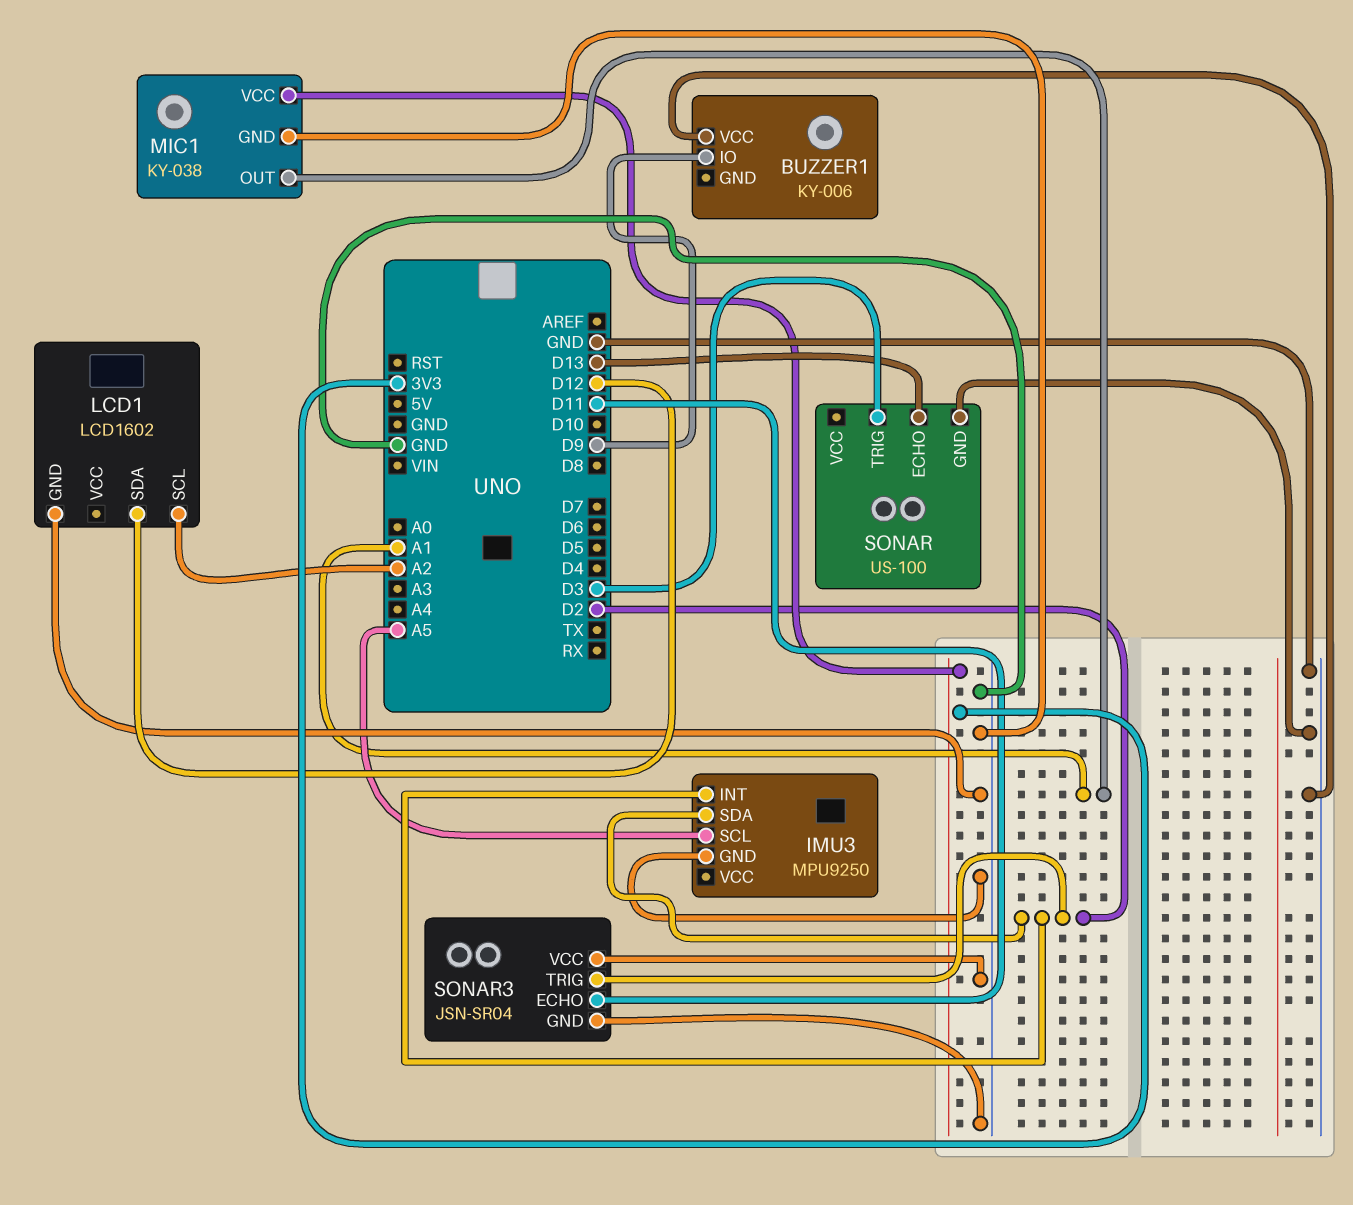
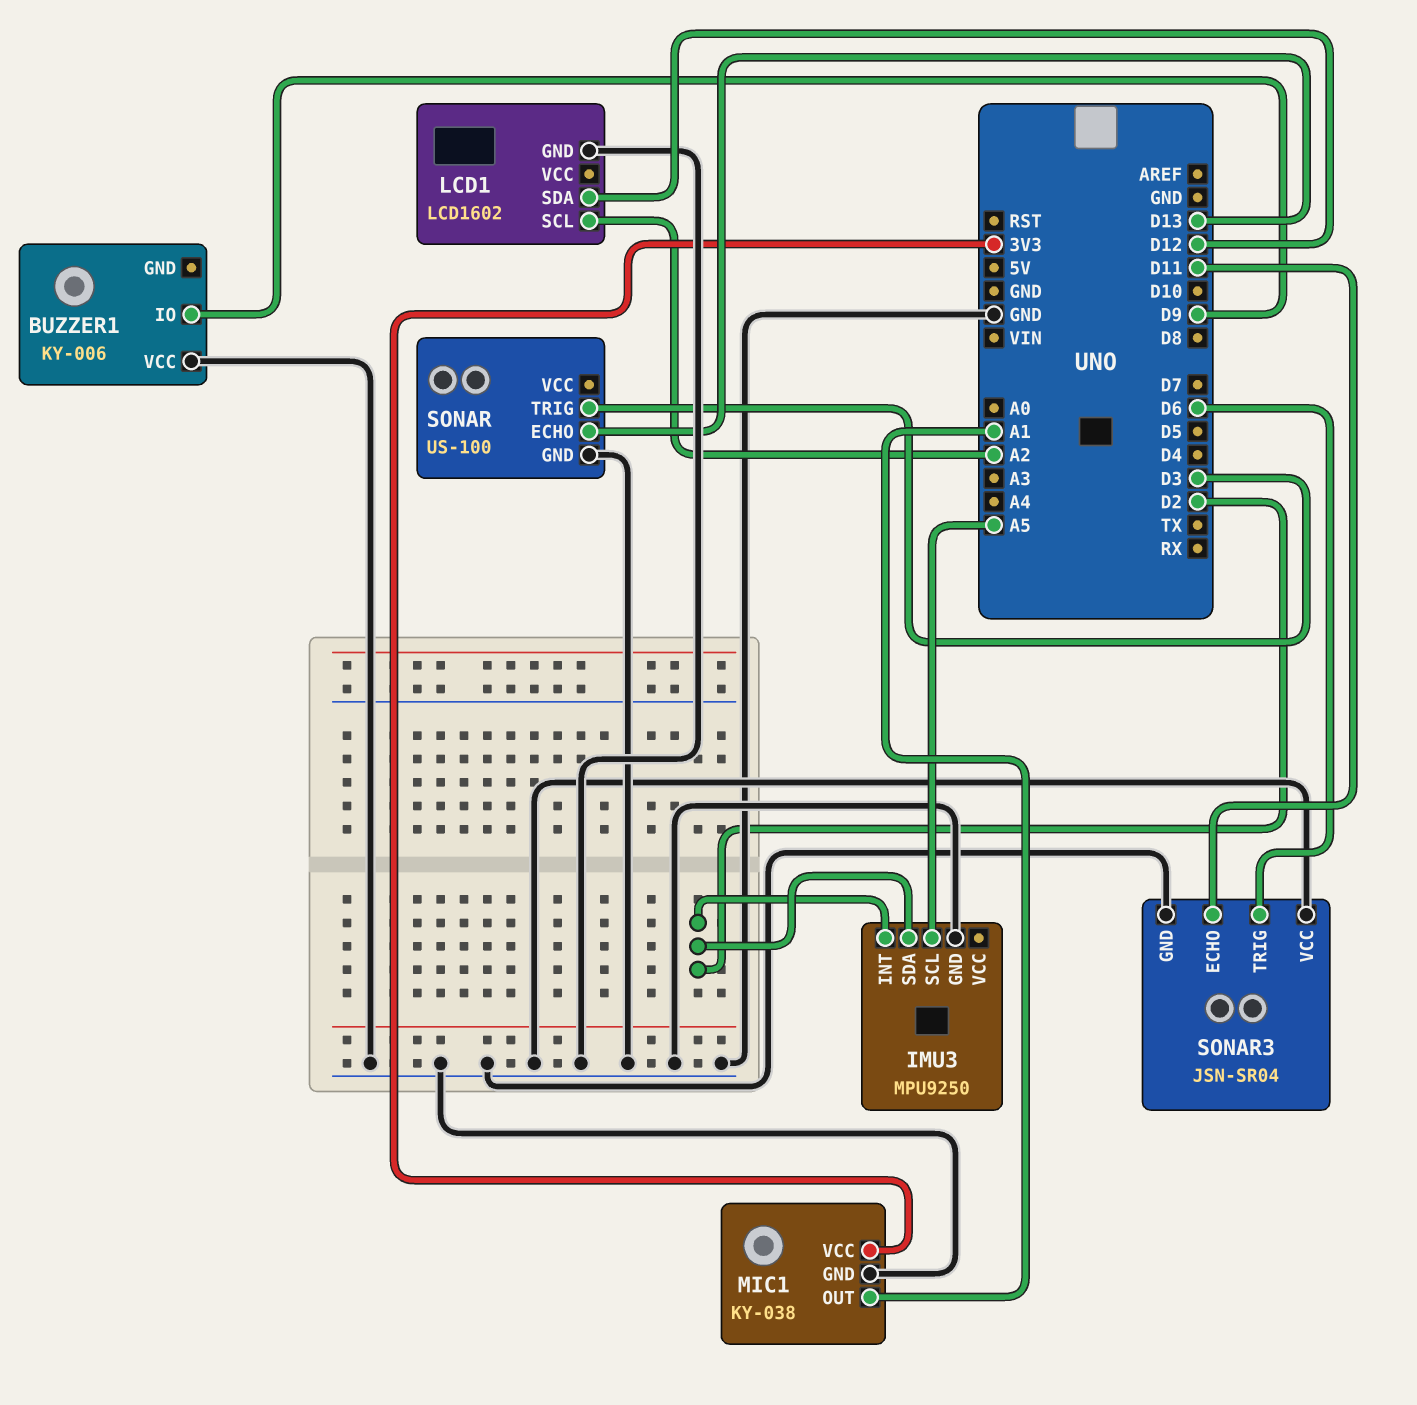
SONAR3 pin TRIG: D2 -> D6

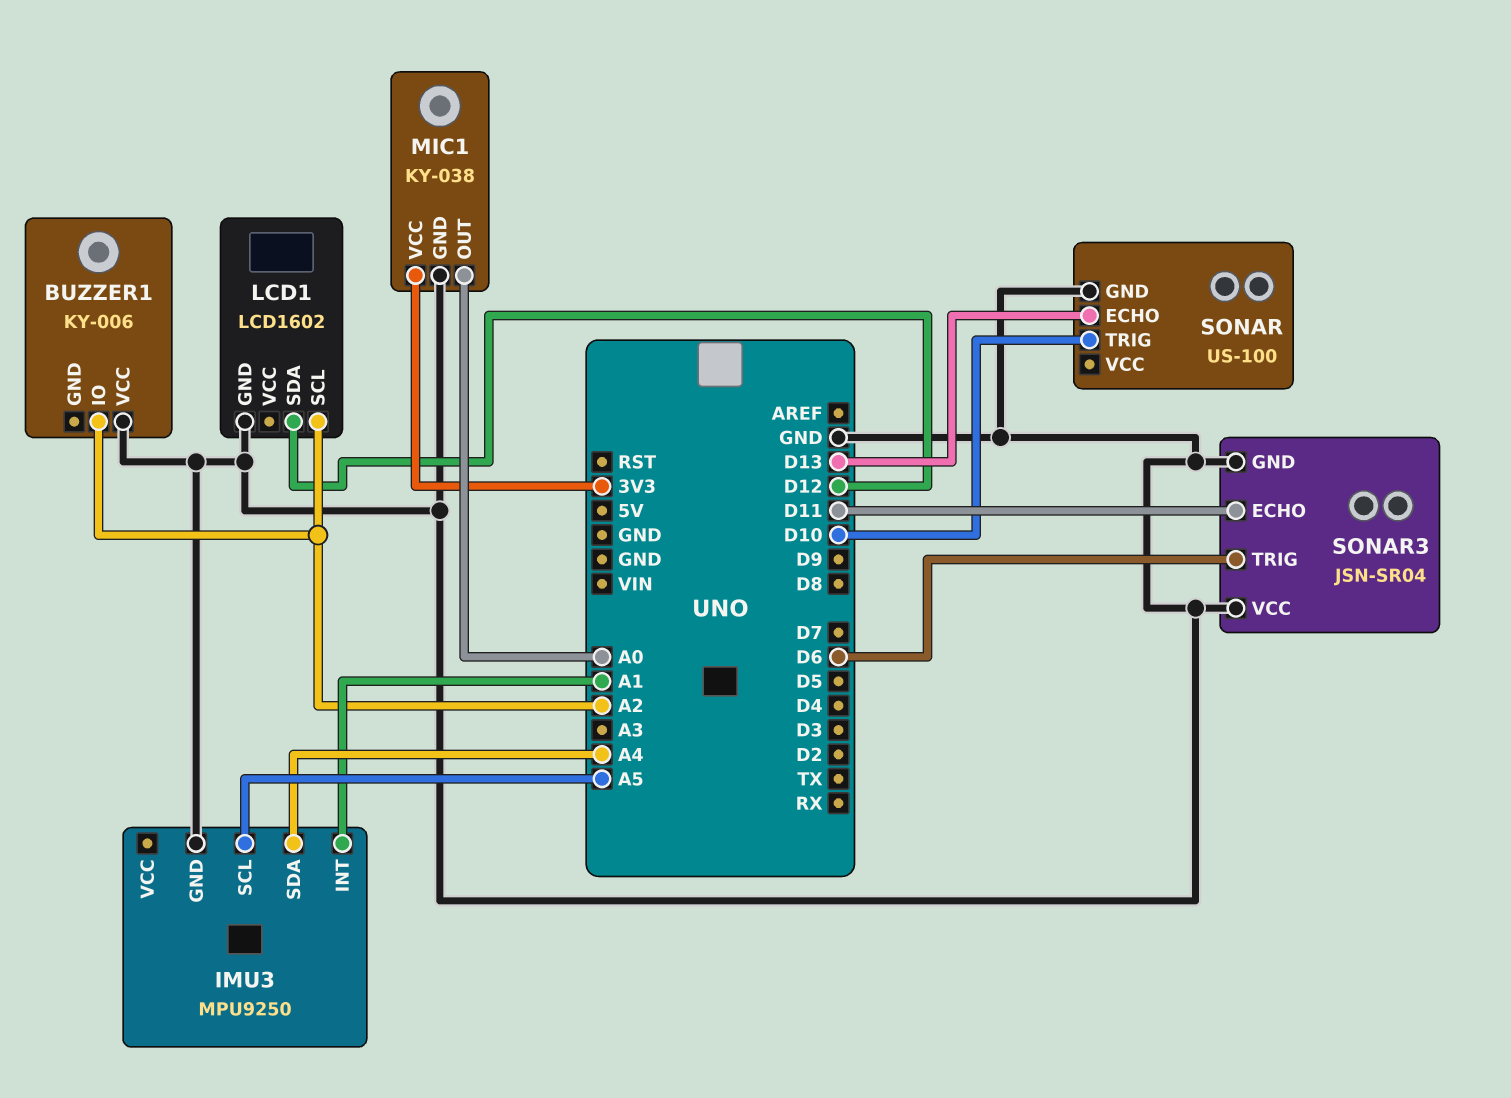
BUZZER1 pin IO: D9 -> A2
IMU3 pin INT: D2 -> A1
IMU3 pin SDA: D2 -> A4
MIC1 pin OUT: A1 -> A0
SONAR pin TRIG: D3 -> D10

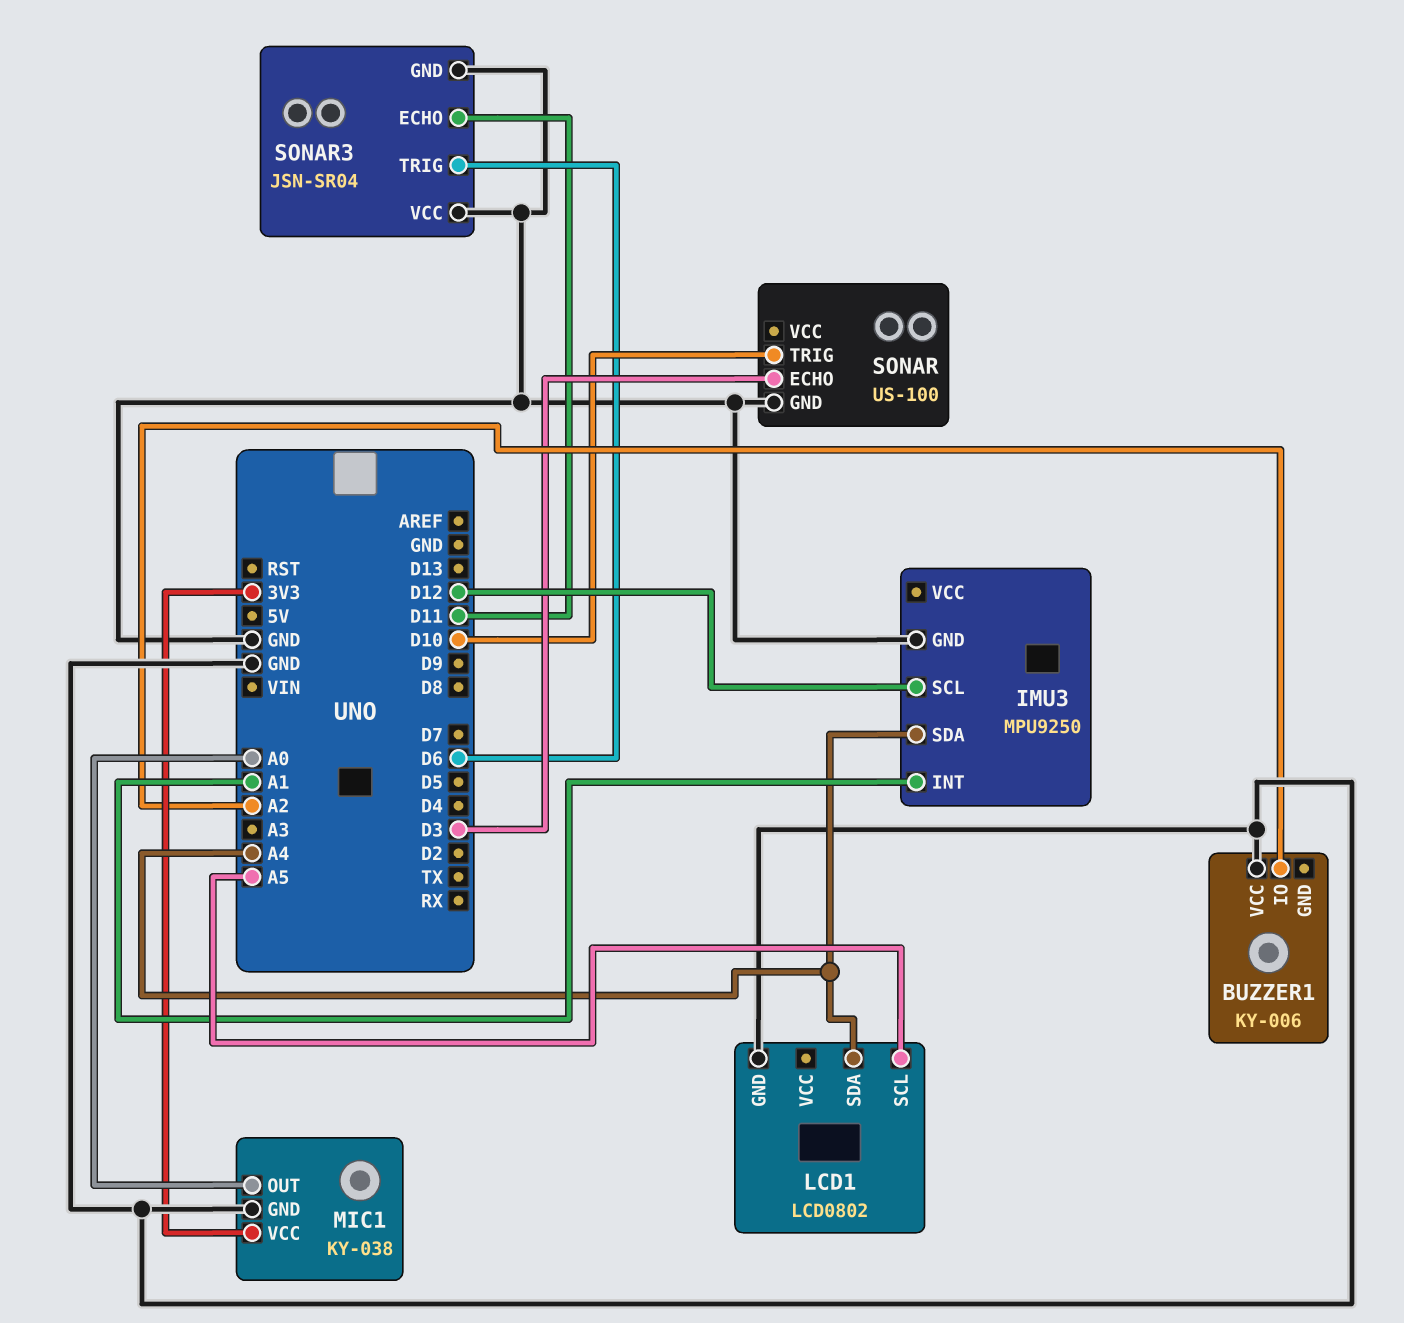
IMU3 pin SCL: A5 -> D12
LCD1: LCD1602 -> LCD0802
LCD1 pin SCL: A2 -> A5
LCD1 pin SDA: D12 -> A4
SONAR pin ECHO: D13 -> D3

